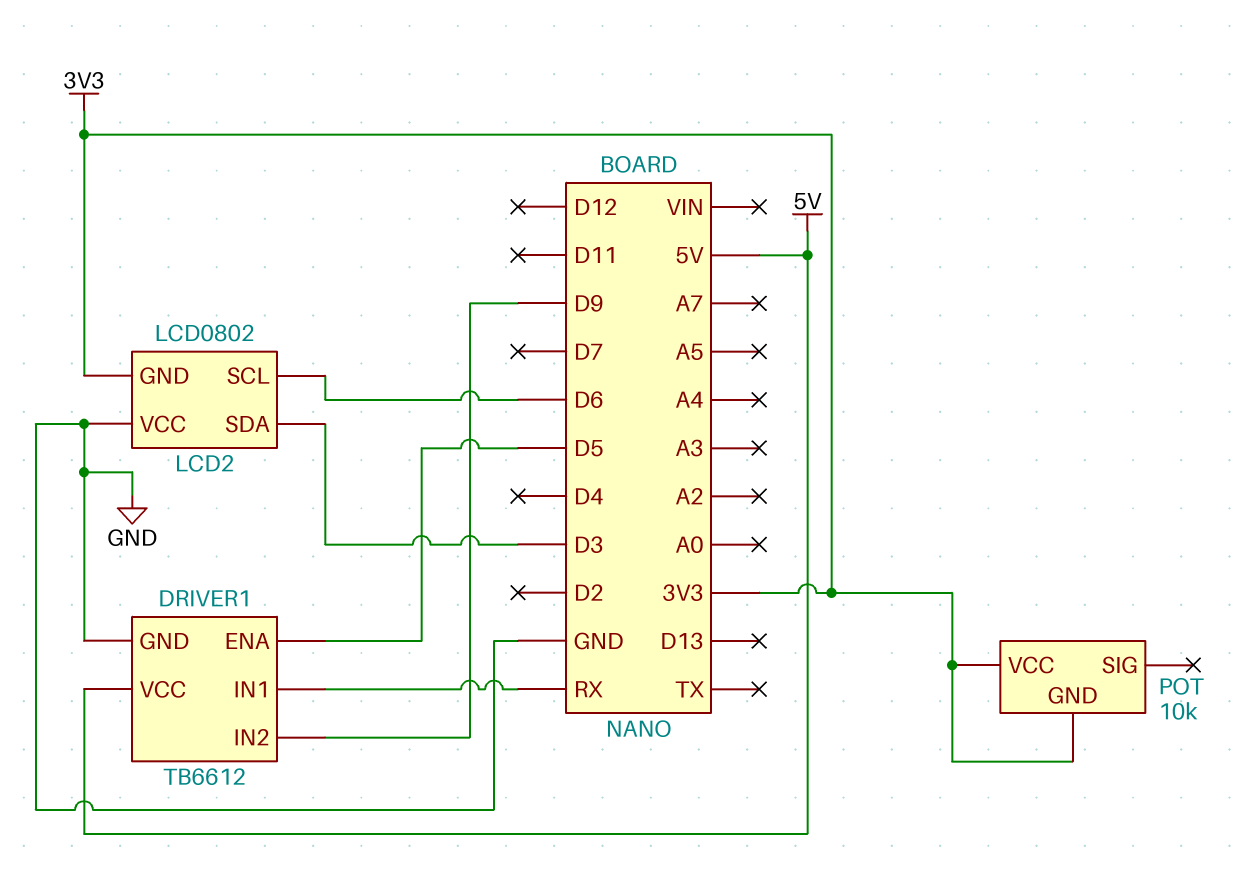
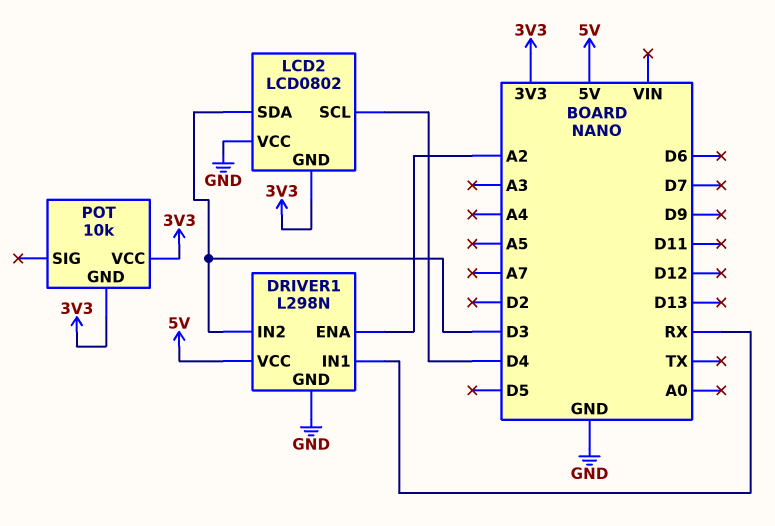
DRIVER1: TB6612 -> L298N
DRIVER1 pin ENA: D5 -> A2
DRIVER1 pin IN2: D9 -> D3
LCD2 pin SCL: D6 -> D4

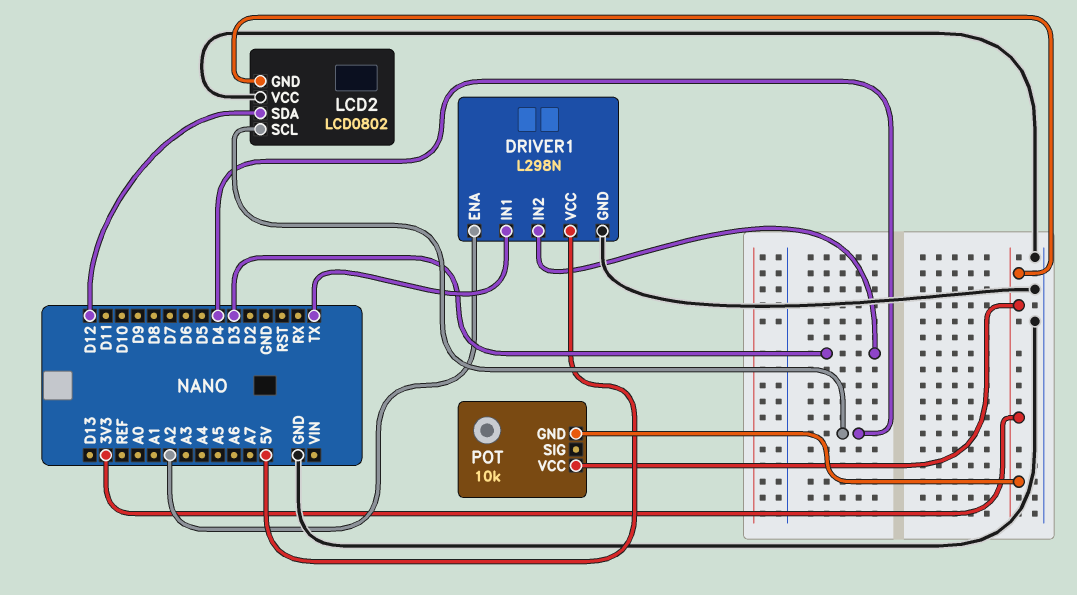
DRIVER1 pin IN1: RX -> TX
LCD2 pin SDA: D3 -> D12

